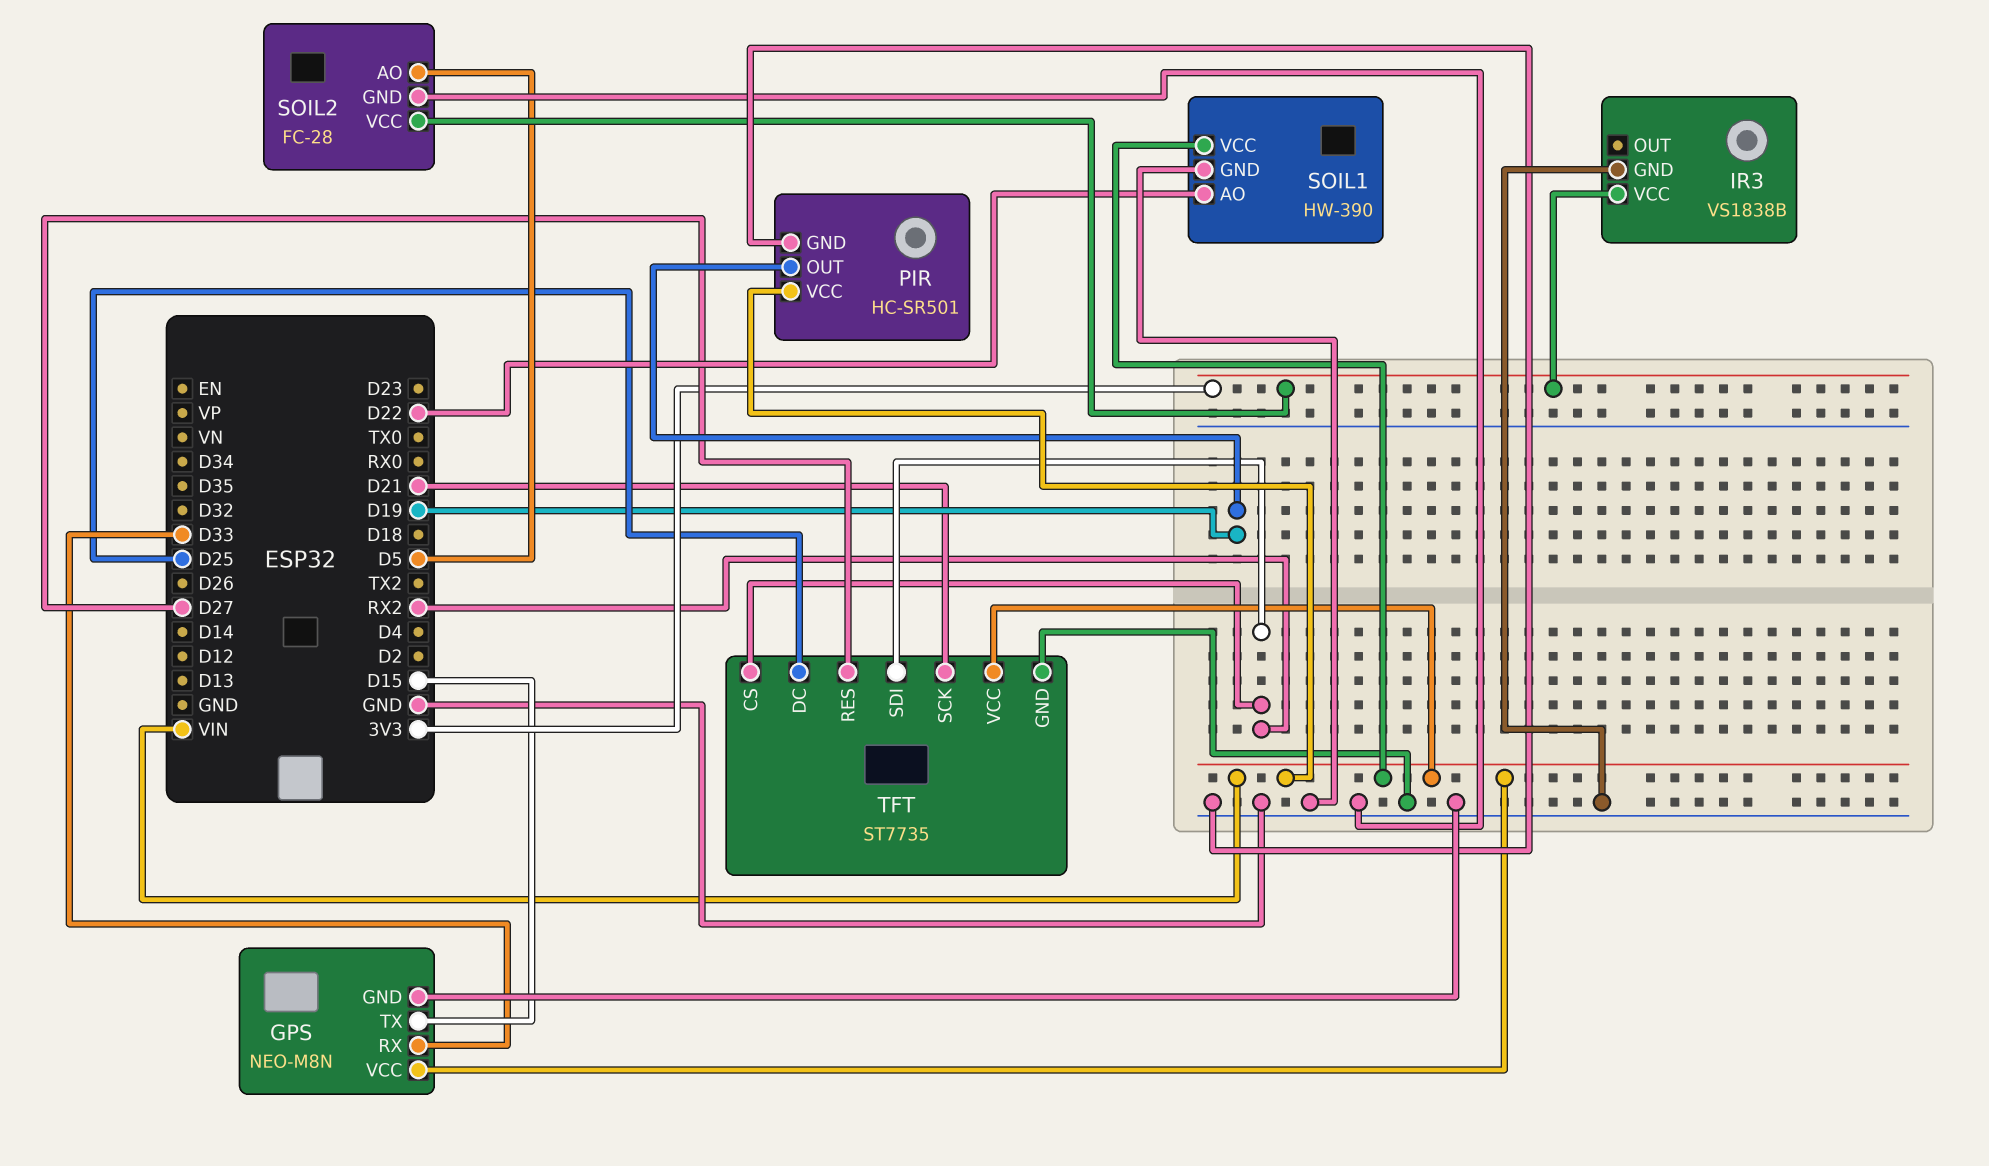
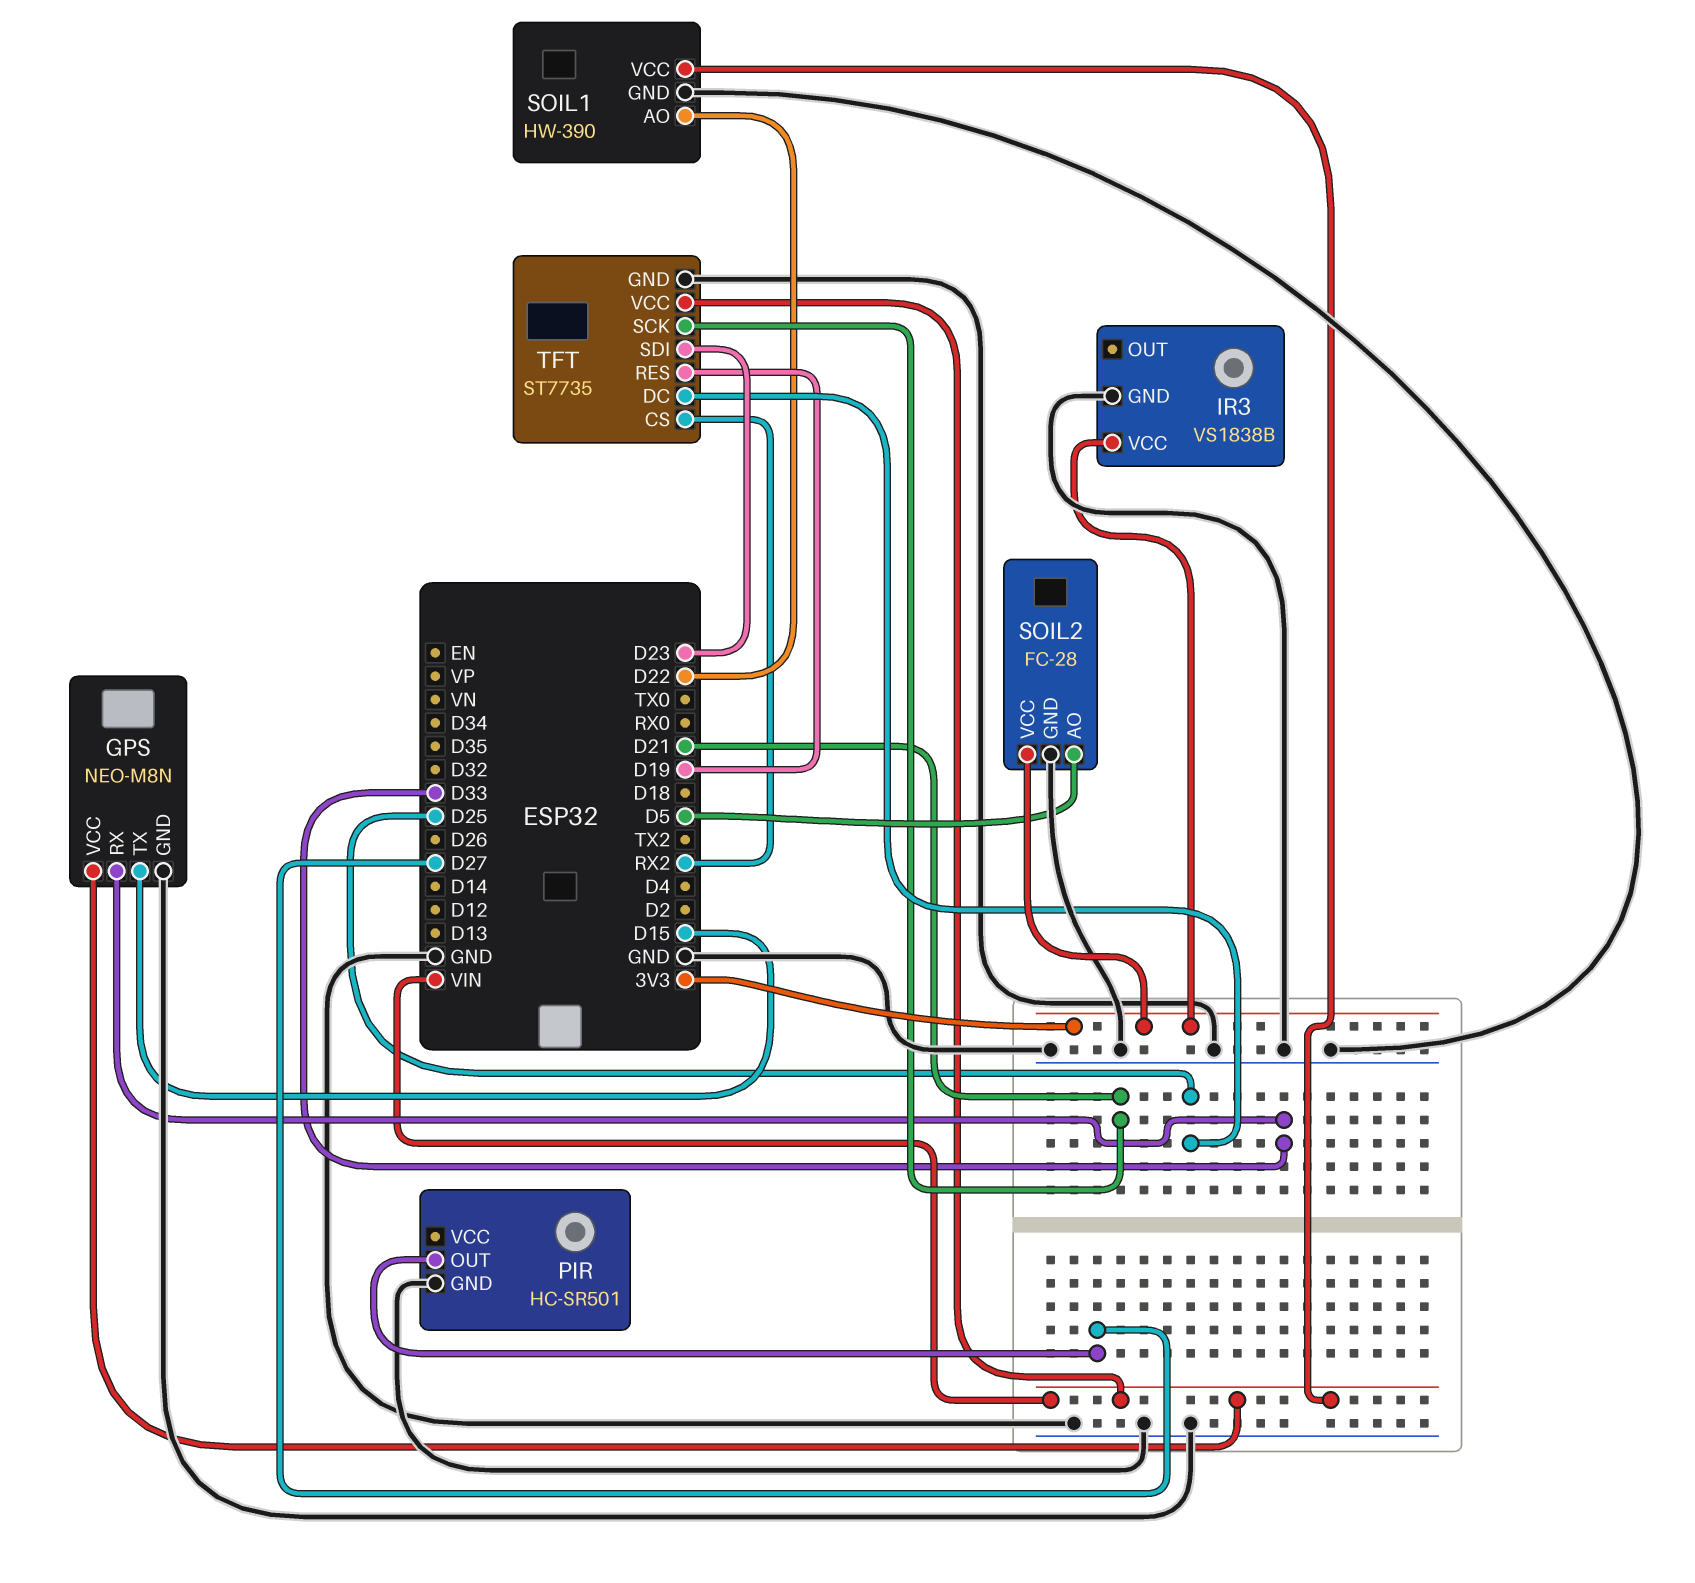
PIR pin OUT: D19 -> D27
PIR pin VCC: VIN -> none
TFT pin RES: D27 -> D19
TFT pin SDI: RX2 -> D23

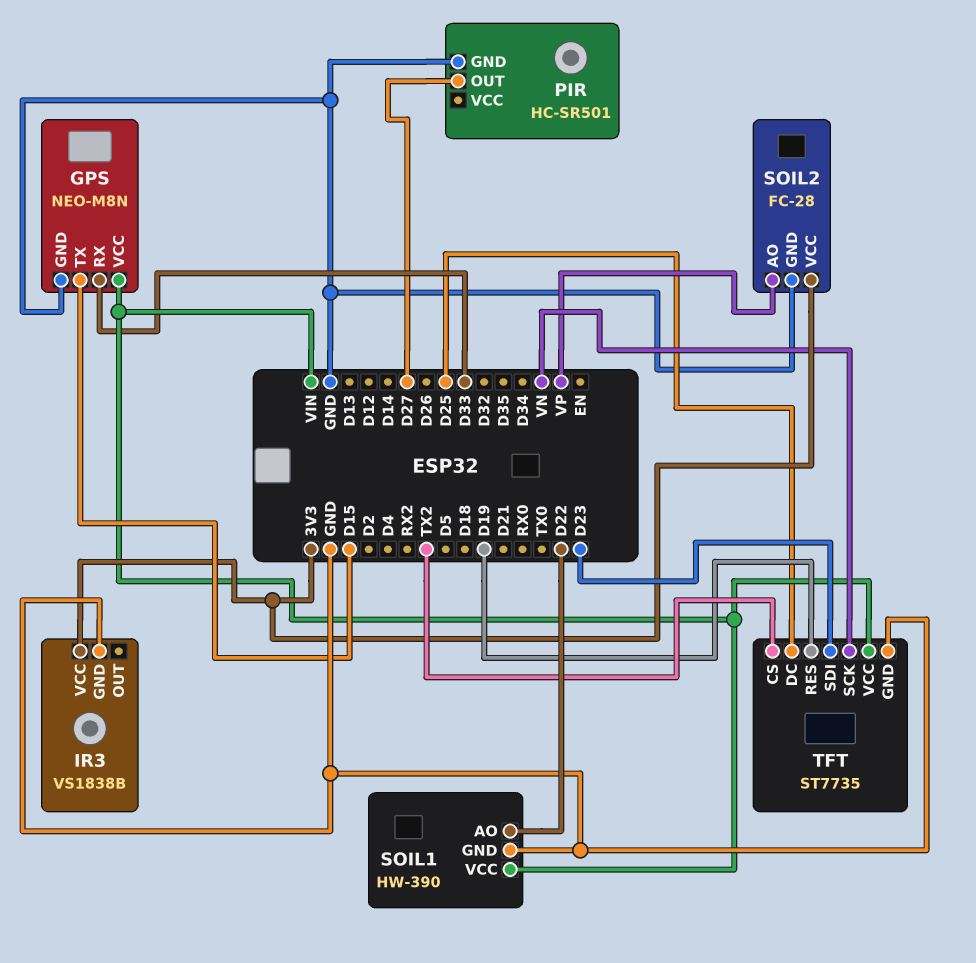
SOIL2 pin AO: D5 -> VP
TFT pin CS: RX2 -> TX2
TFT pin SCK: D21 -> VN

